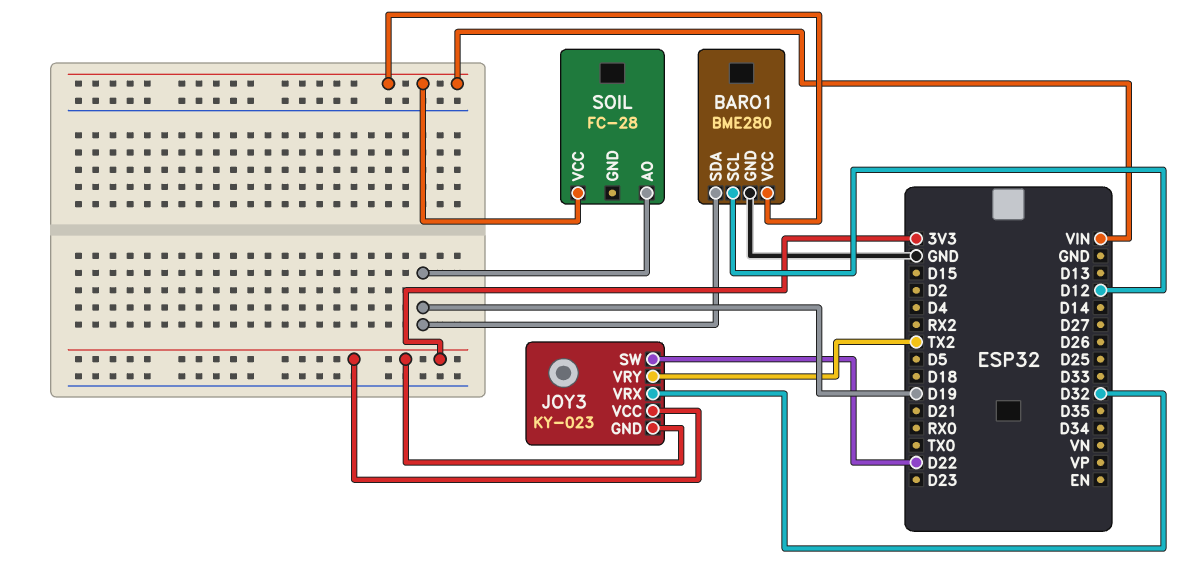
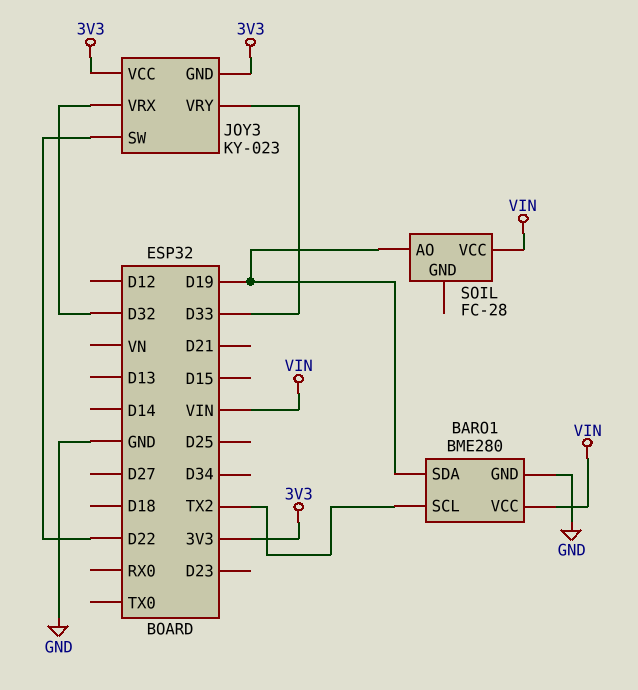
BARO1 pin SCL: D12 -> TX2
JOY3 pin VRY: TX2 -> D33

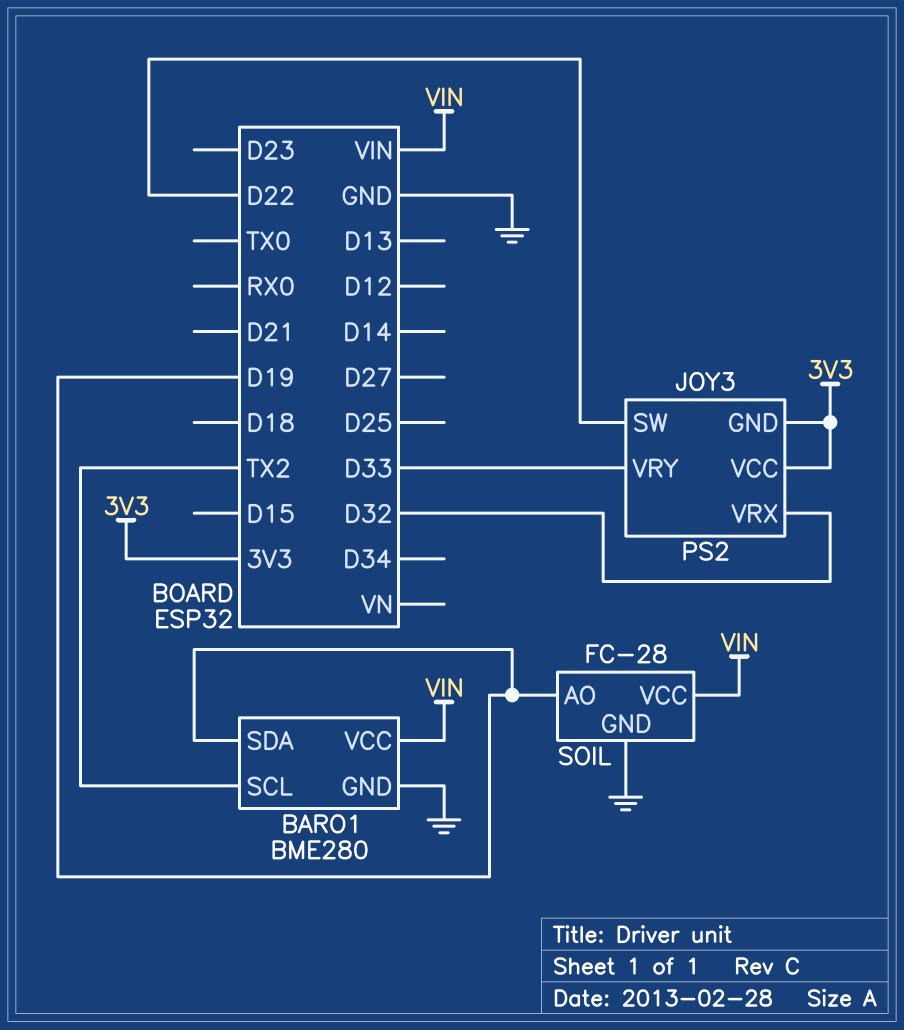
JOY3: KY-023 -> PS2
SOIL pin GND: none -> GND

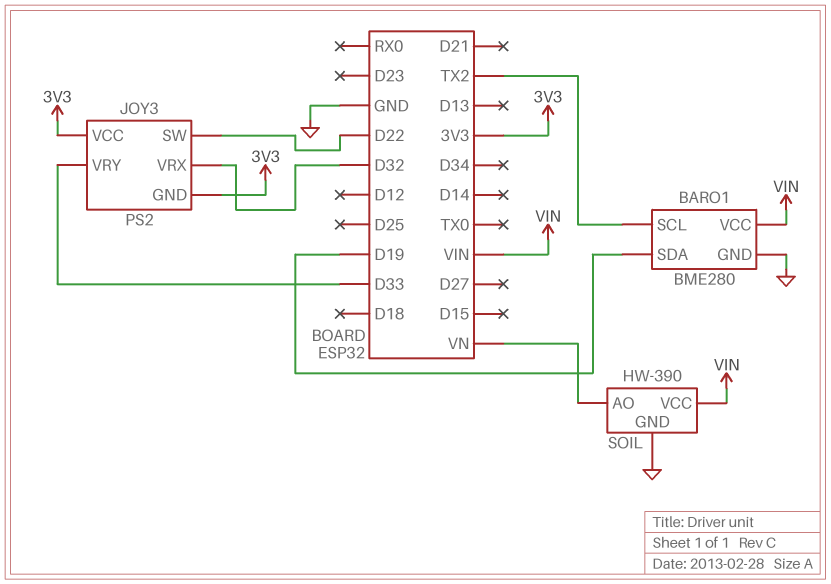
SOIL: FC-28 -> HW-390
SOIL pin AO: D19 -> VN

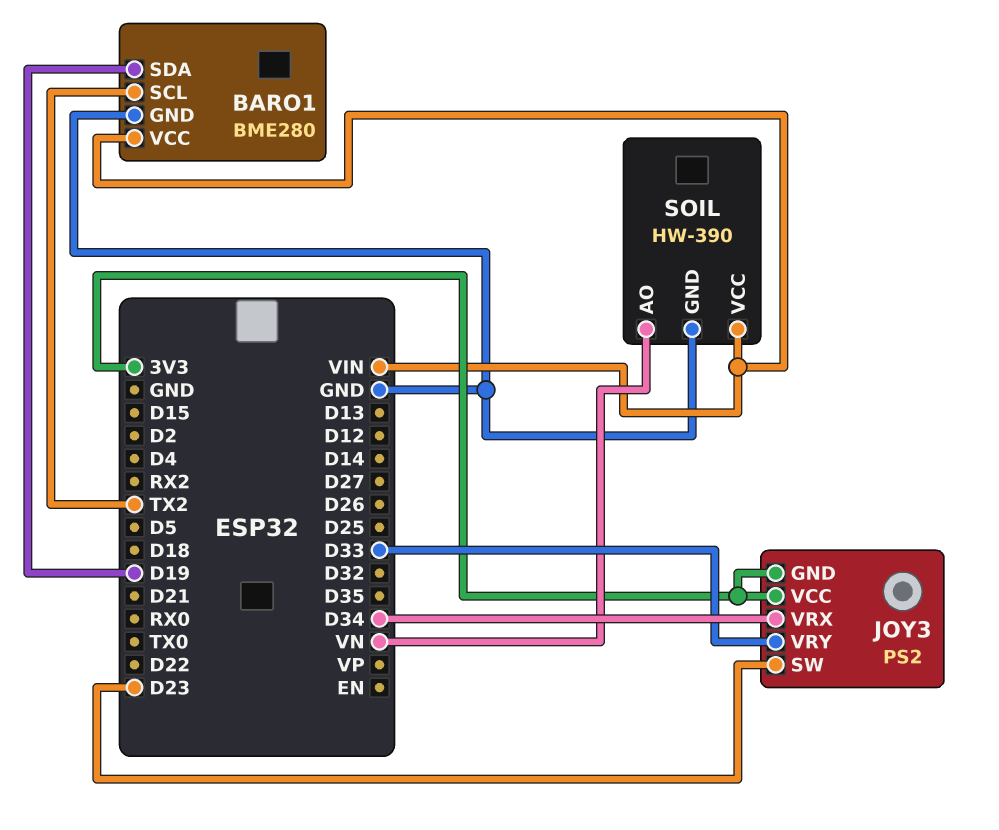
JOY3 pin SW: D22 -> D23
JOY3 pin VRX: D32 -> D34

